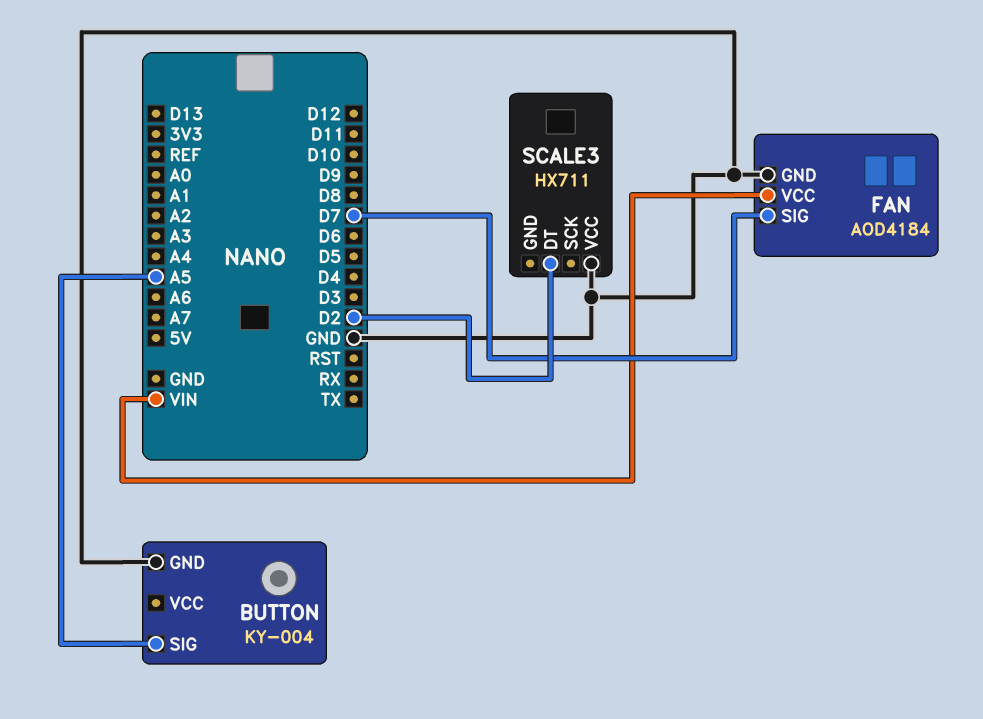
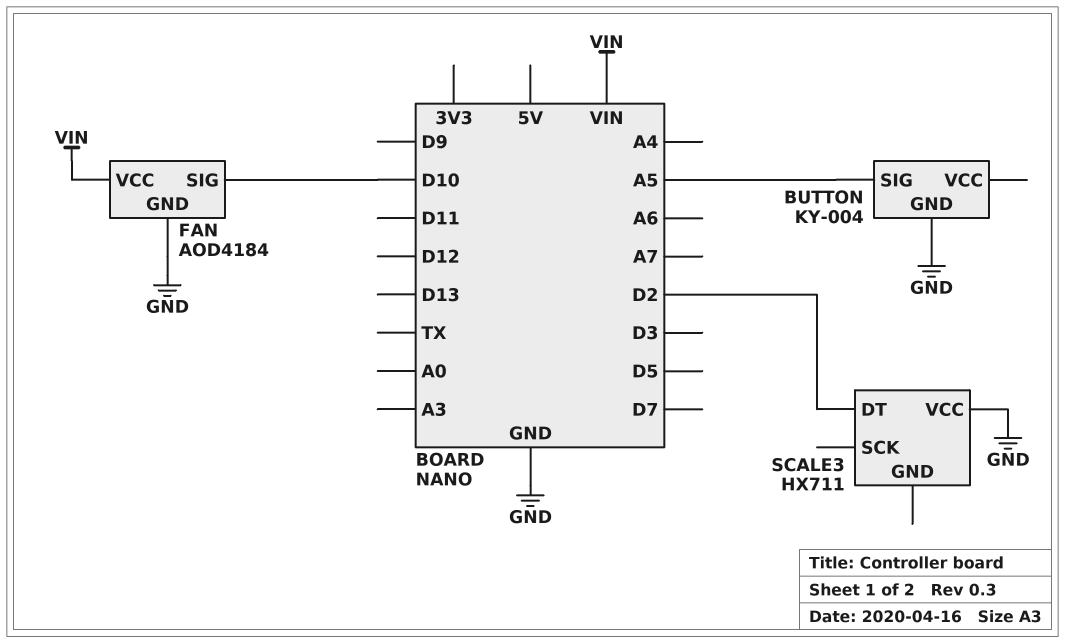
FAN pin SIG: D7 -> D10

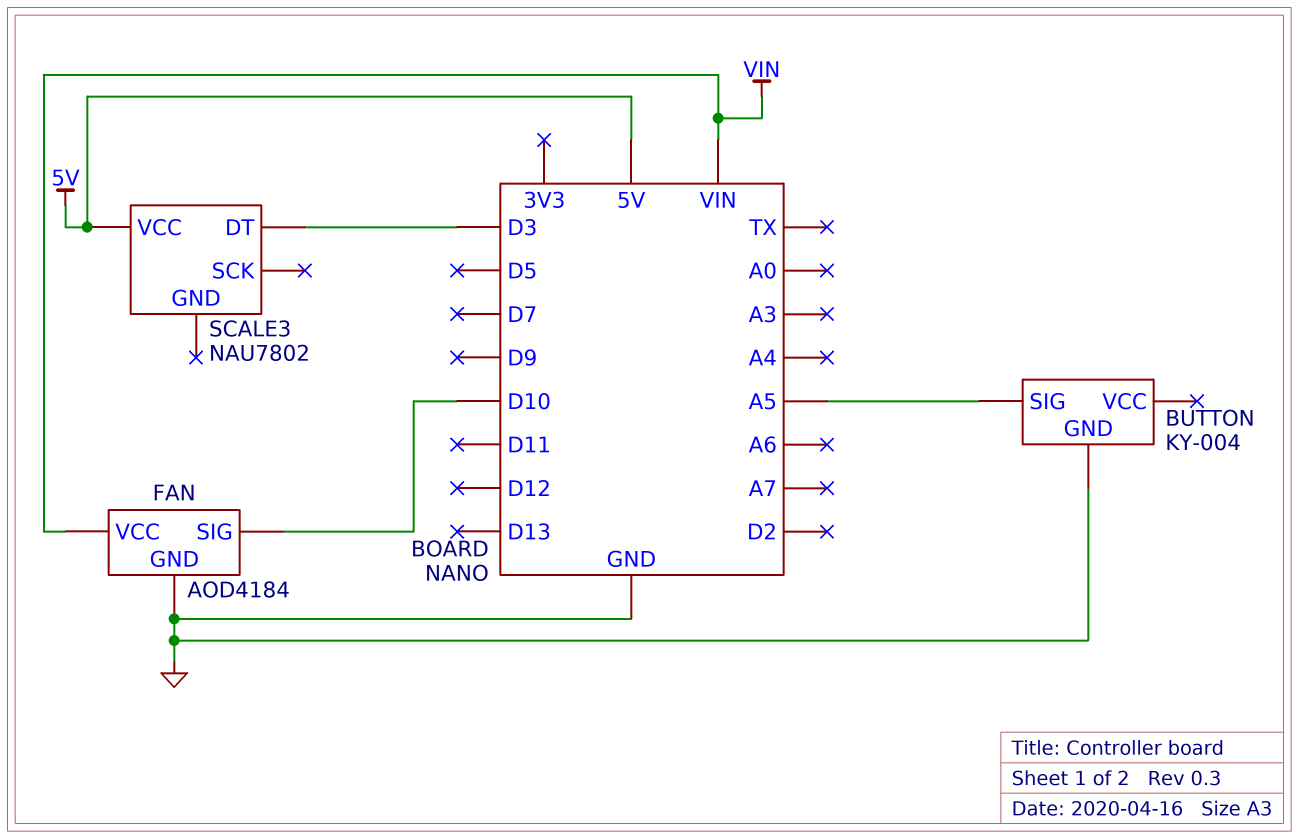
SCALE3: HX711 -> NAU7802
SCALE3 pin DT: D2 -> D3
SCALE3 pin VCC: GND -> 5V

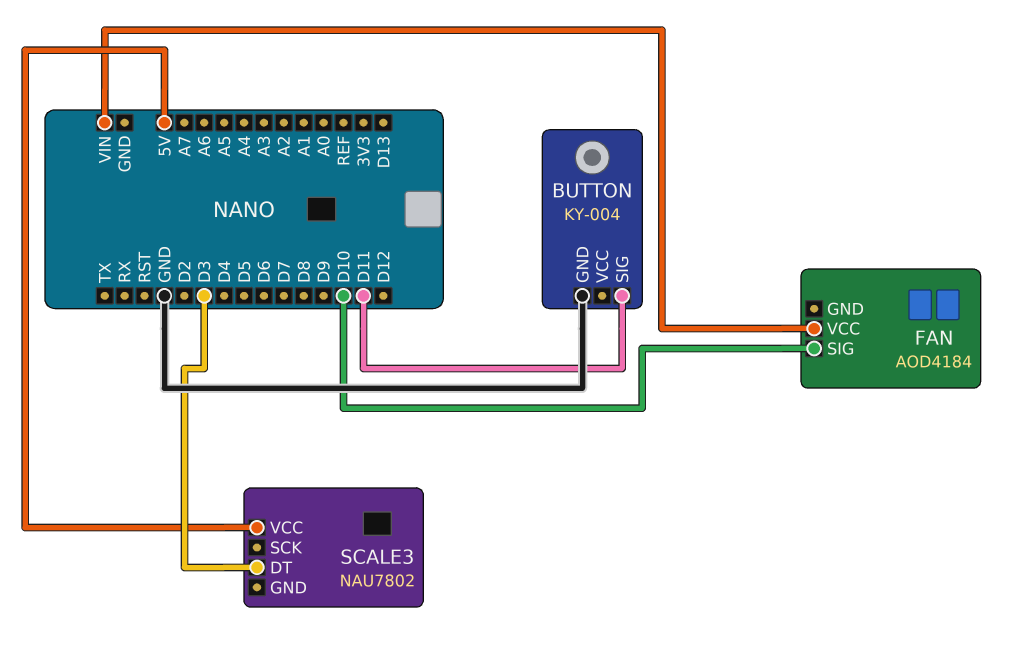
BUTTON pin SIG: A5 -> D11
FAN pin GND: GND -> none

